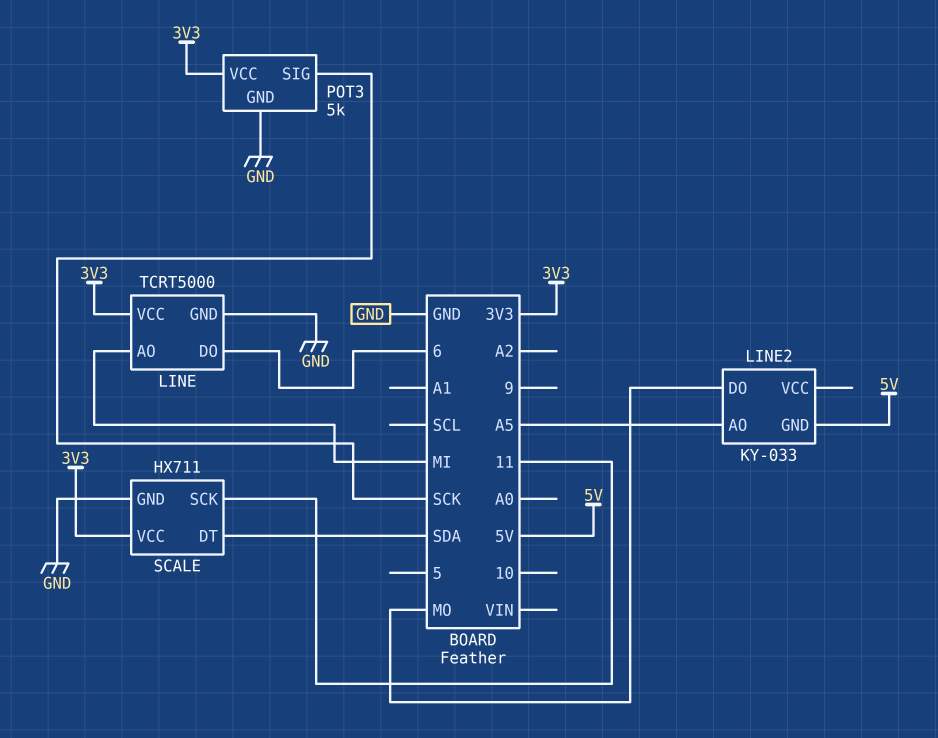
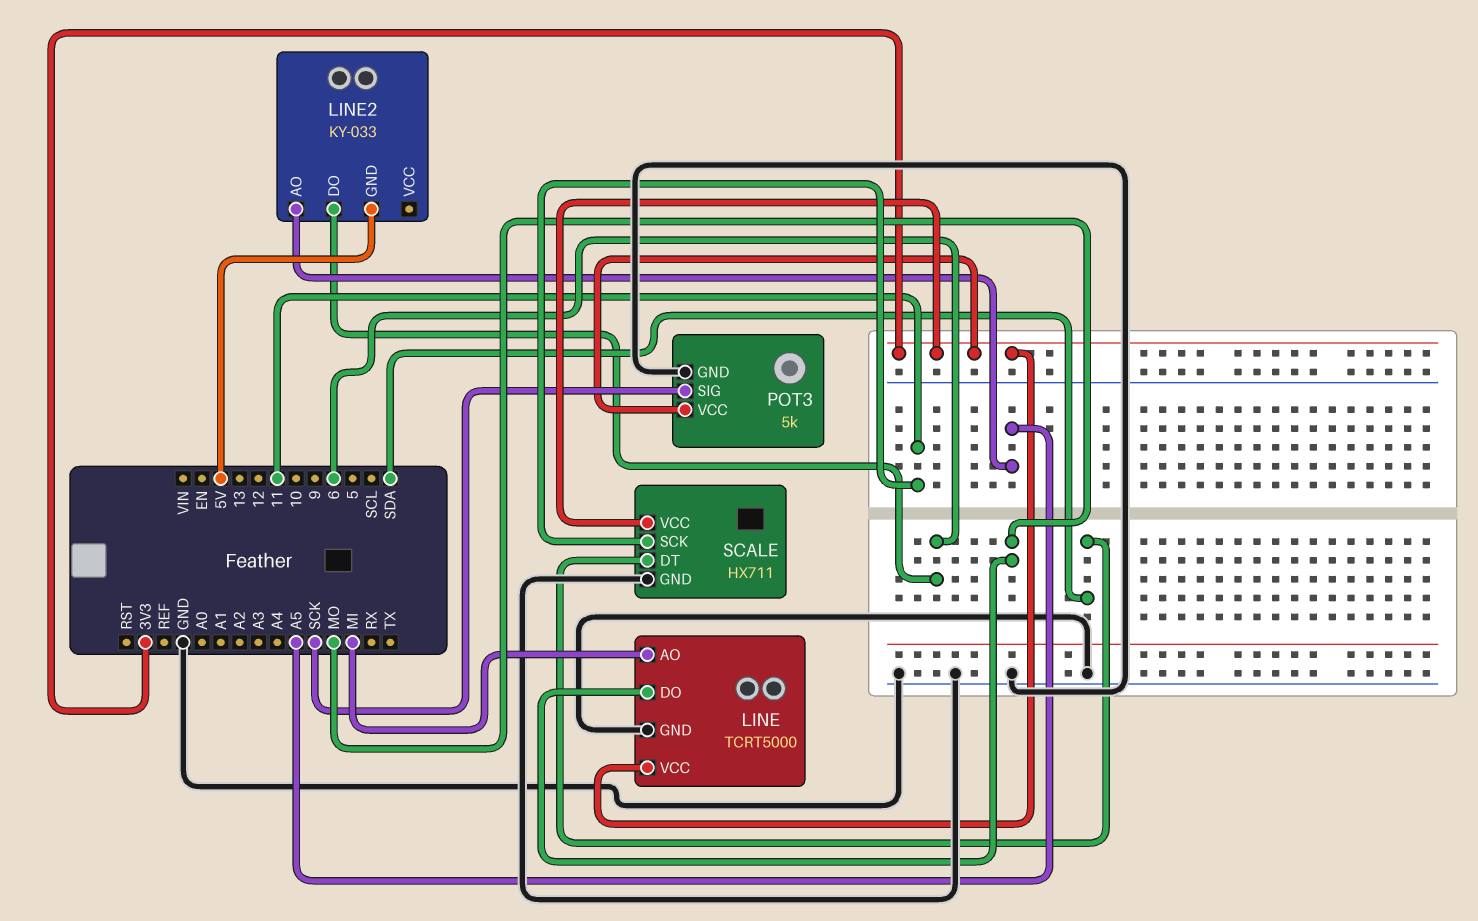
LINE pin DO: 6 -> MO
LINE2 pin DO: MO -> 6

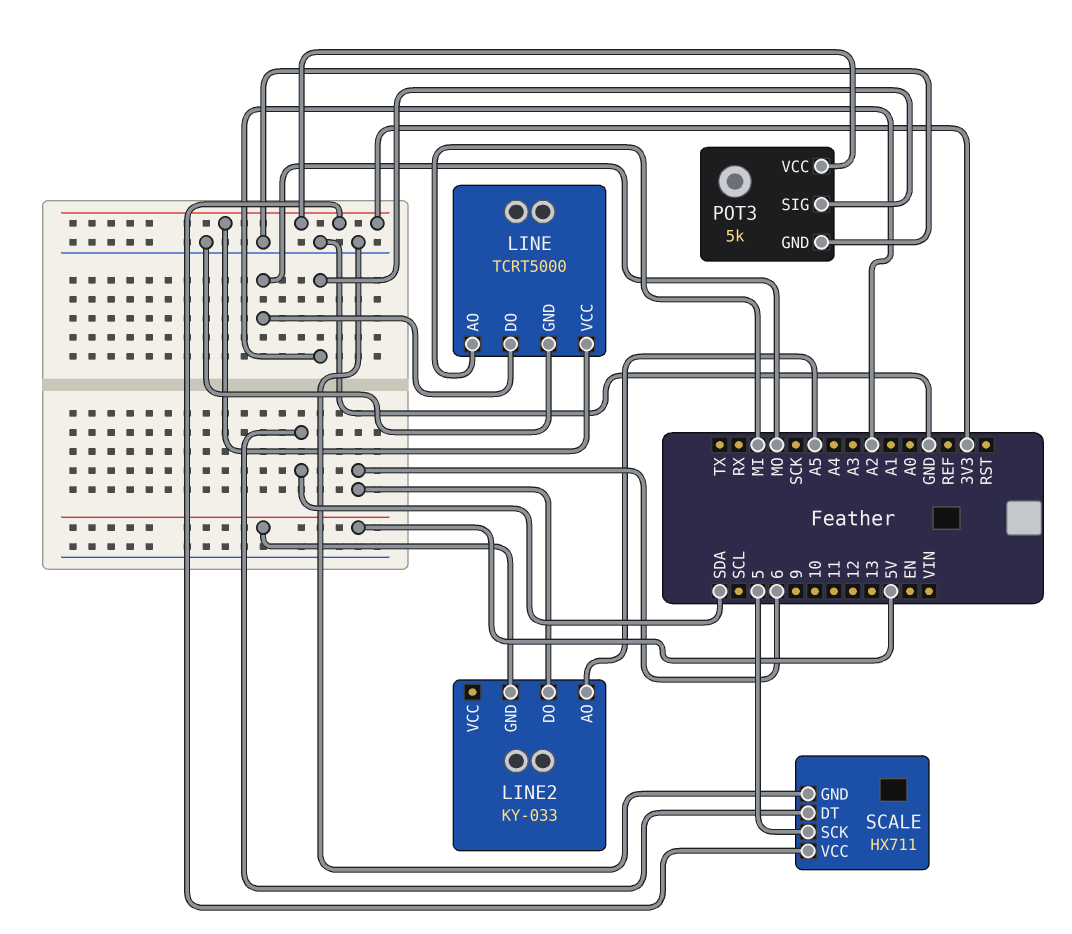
POT3 pin SIG: SCK -> A2
SCALE pin SCK: 11 -> 5

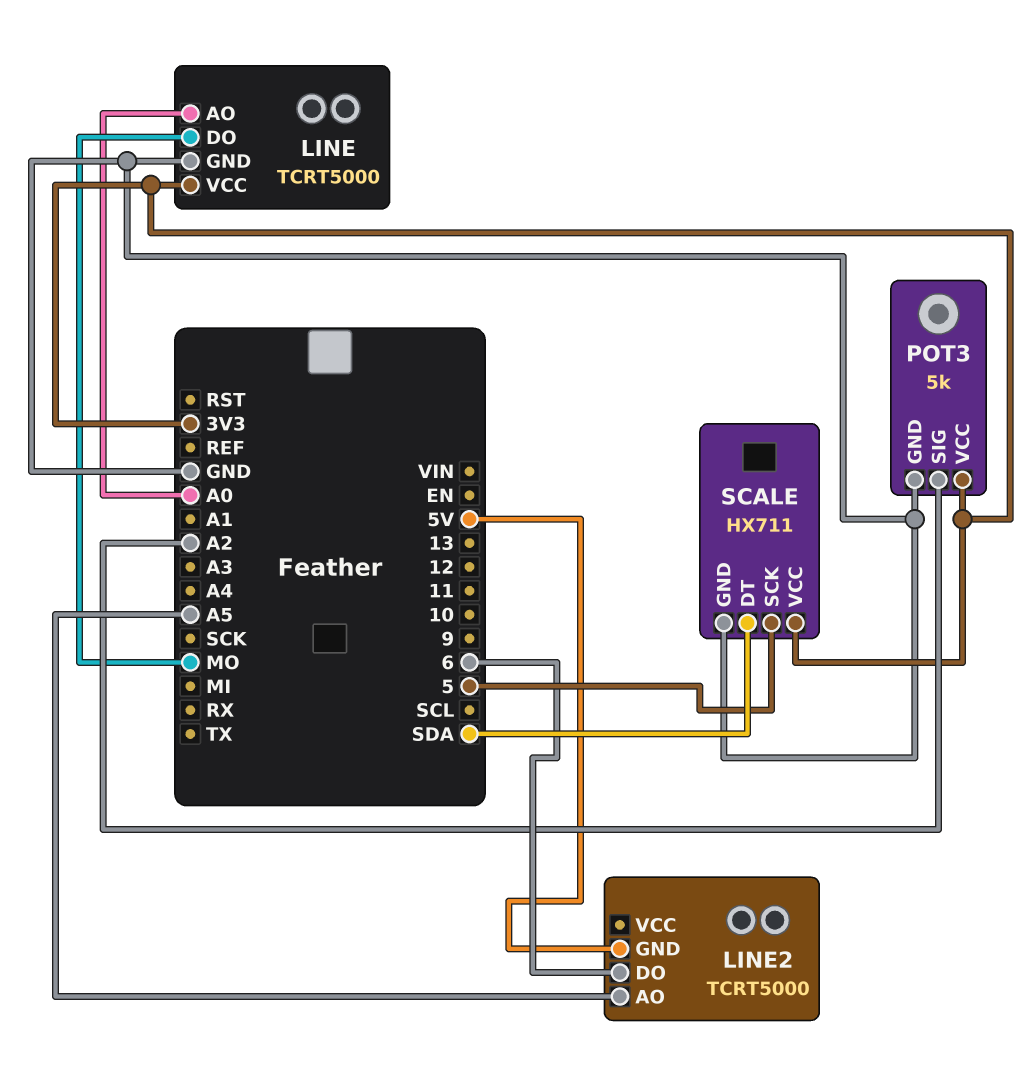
LINE pin AO: MI -> A0
LINE2: KY-033 -> TCRT5000

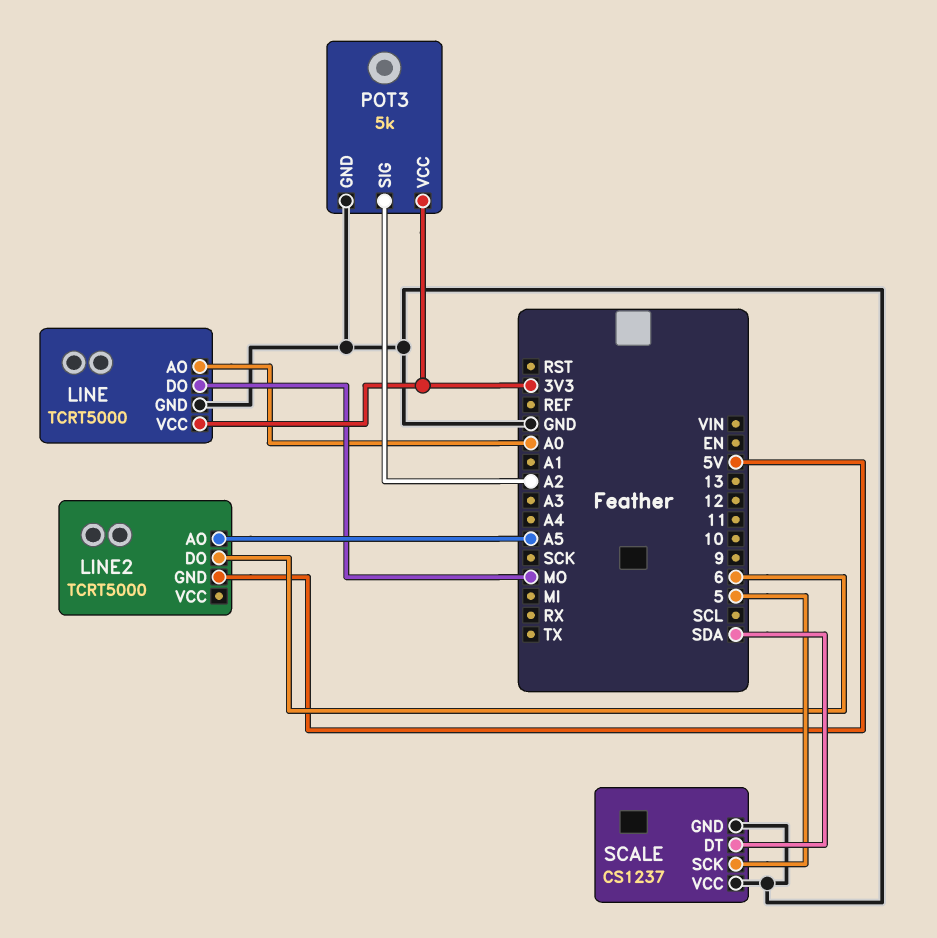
SCALE: HX711 -> CS1237
SCALE pin VCC: 3V3 -> GND

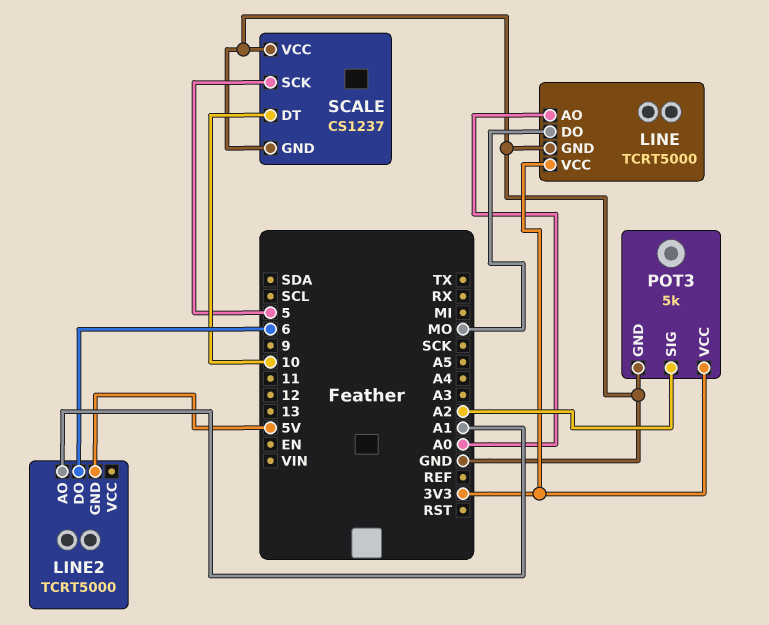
LINE2 pin AO: A5 -> A1
SCALE pin DT: SDA -> 10

